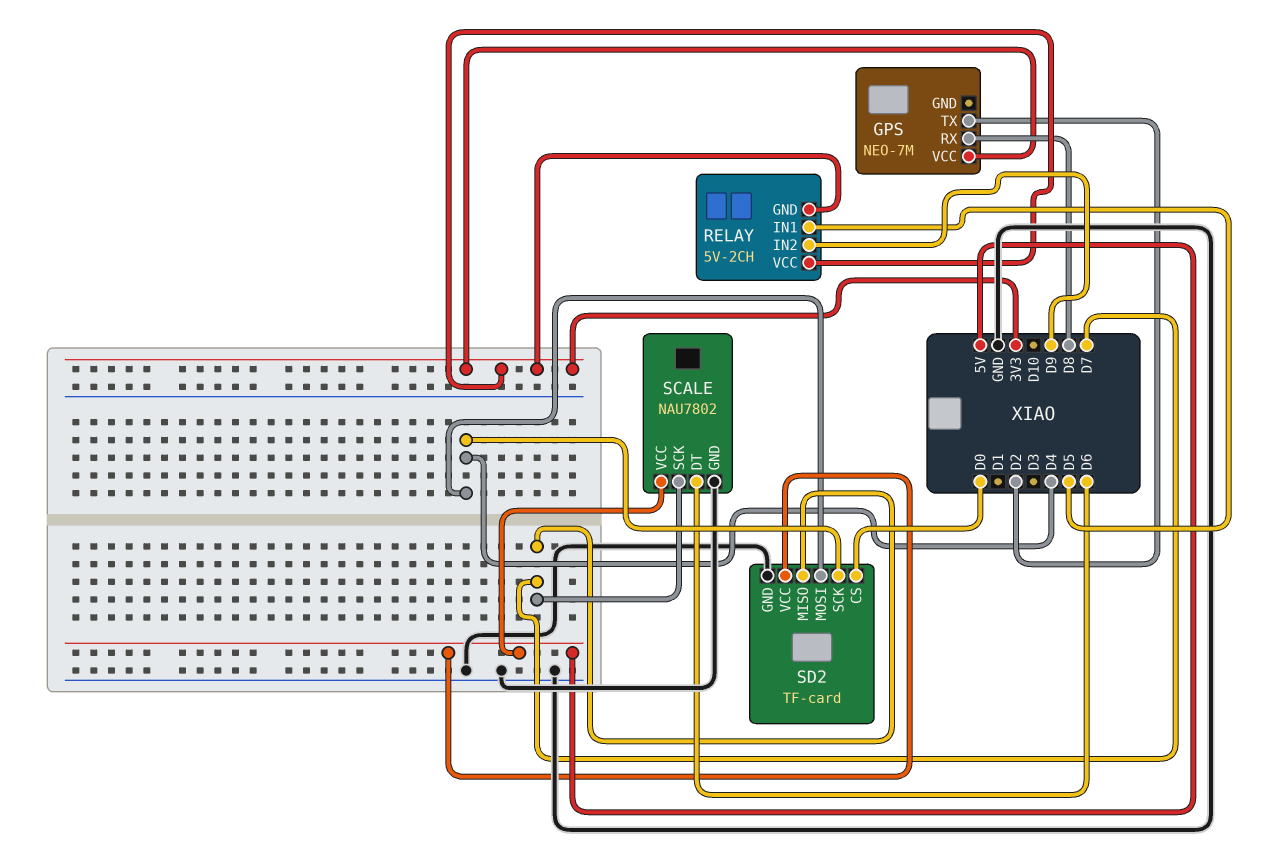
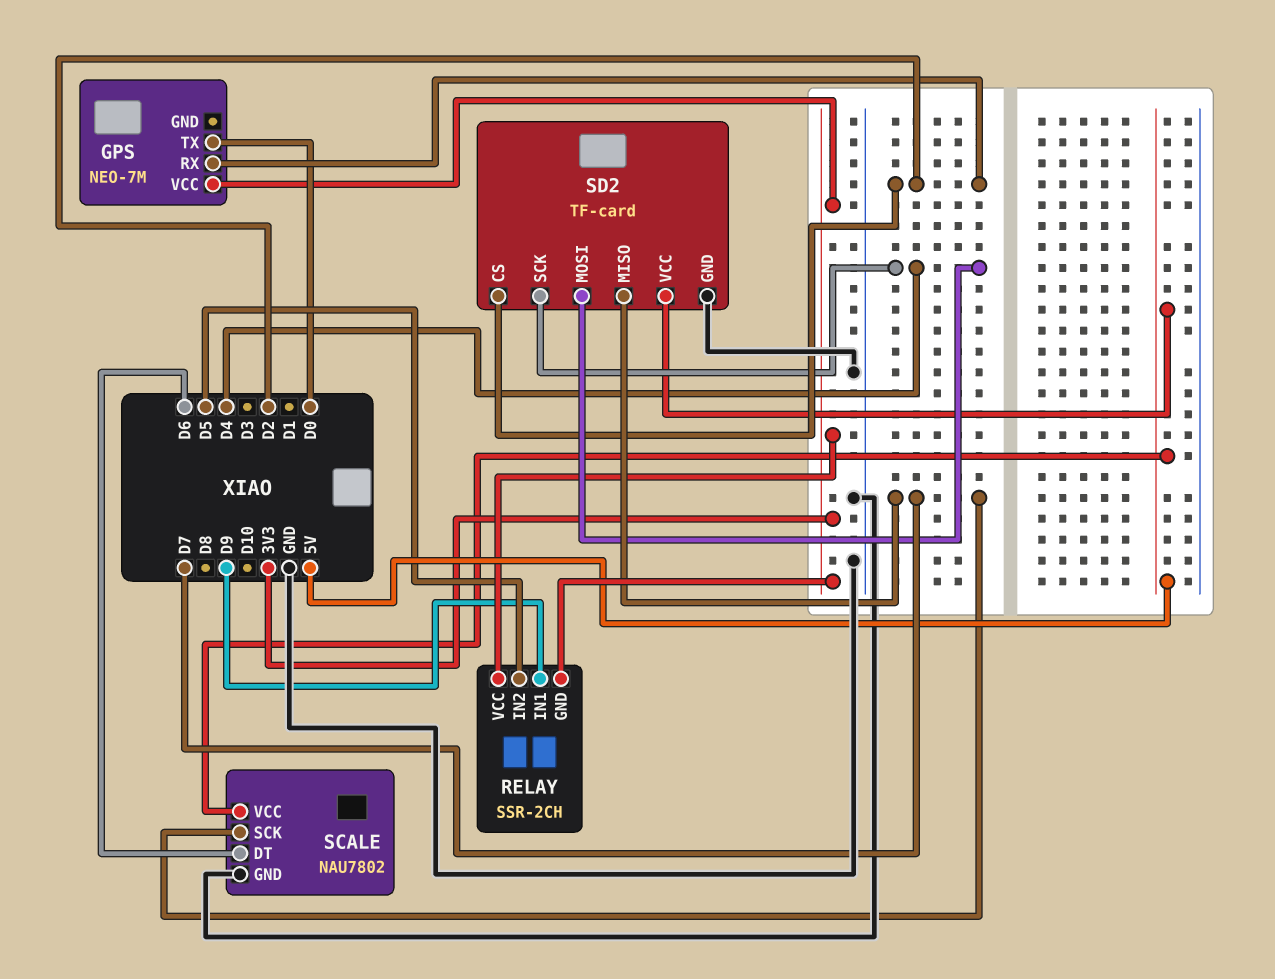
GPS pin RX: D8 -> D2
GPS pin TX: D2 -> D0
RELAY: 5V-2CH -> SSR-2CH
RELAY pin IN1: D5 -> D9
RELAY pin IN2: D9 -> D5
SD2 pin CS: D0 -> D2

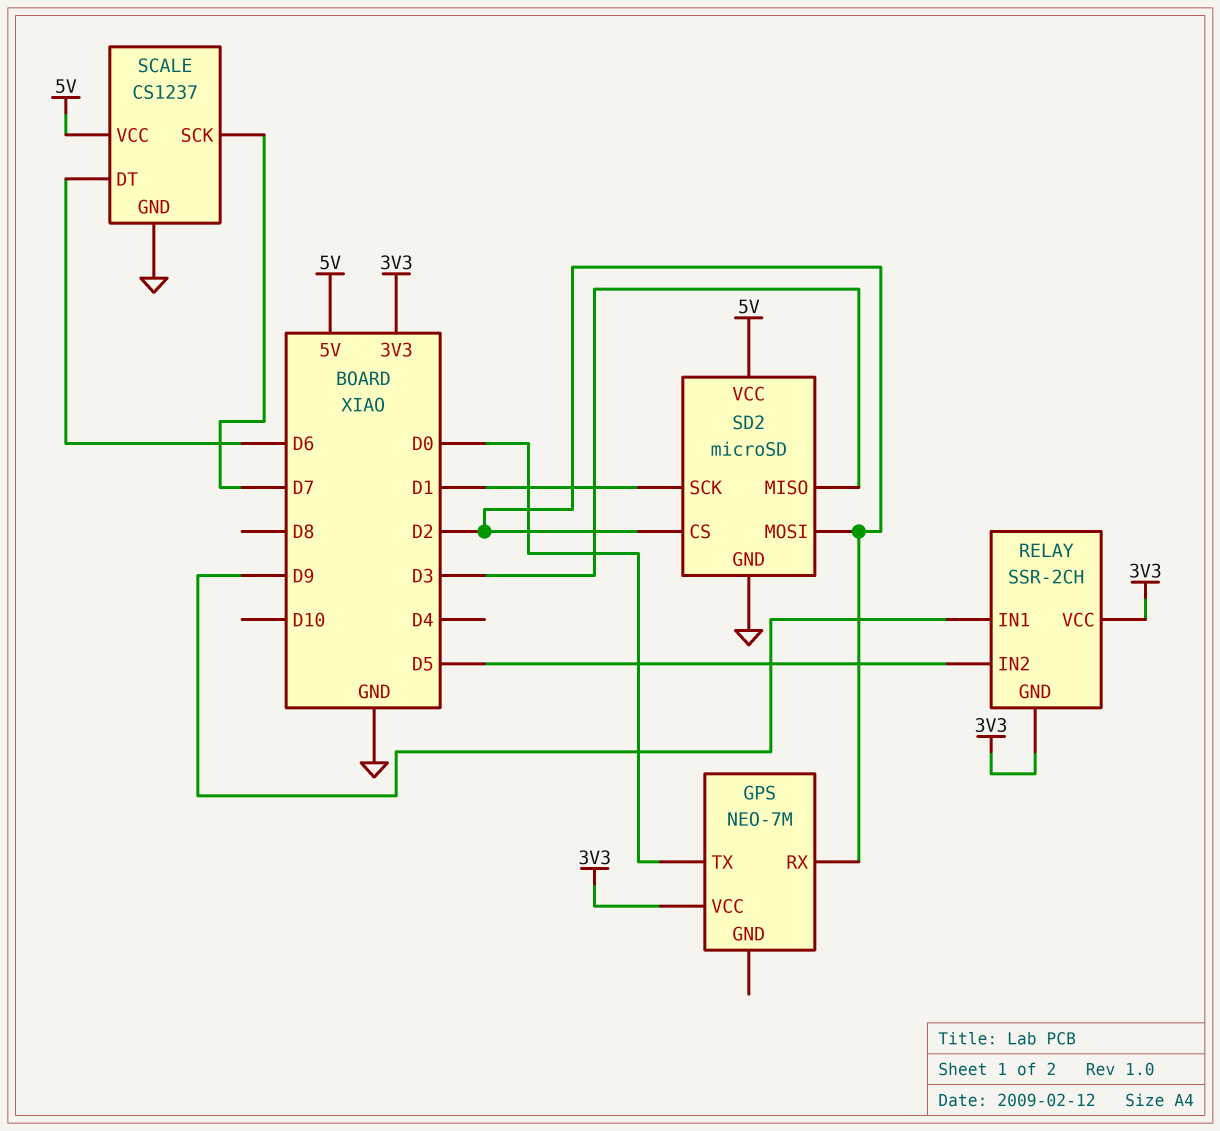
SCALE: NAU7802 -> CS1237
SD2: TF-card -> microSD
SD2 pin MISO: D7 -> D3
SD2 pin MOSI: D4 -> D2
SD2 pin SCK: D4 -> D1

